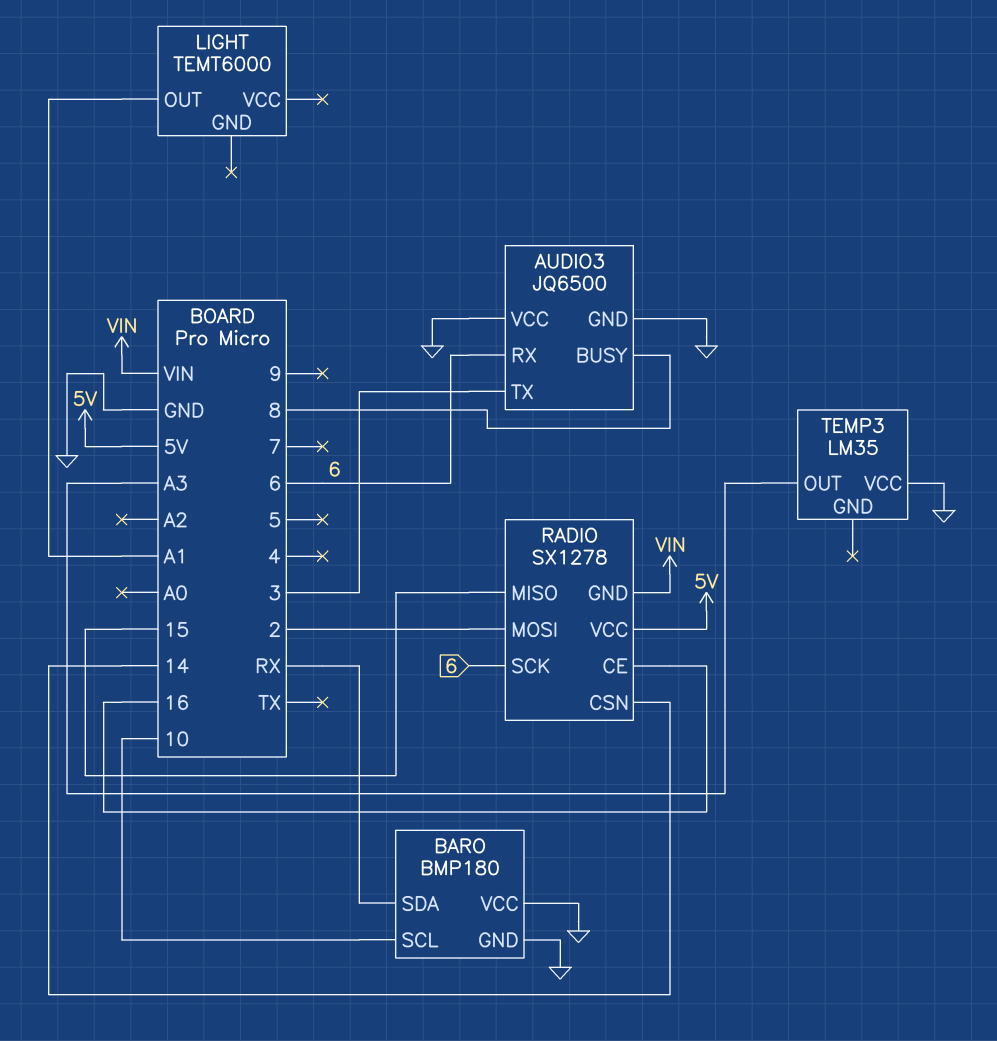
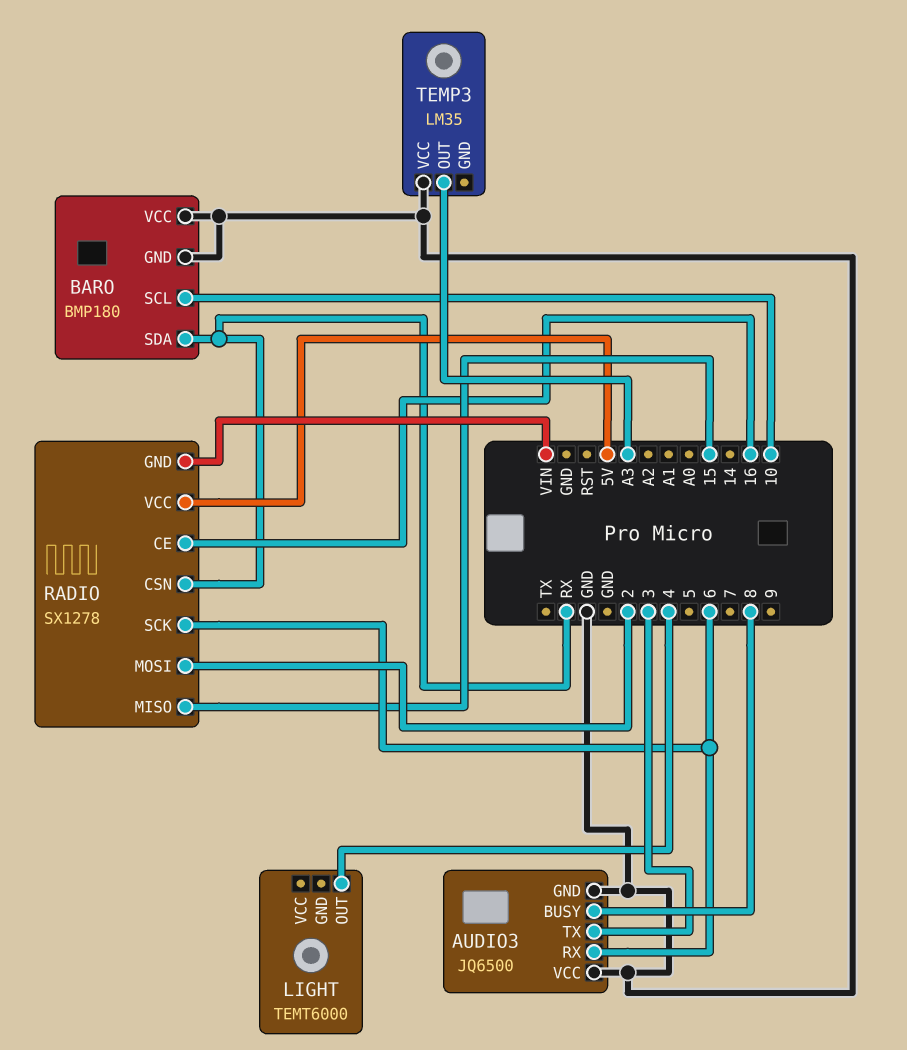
LIGHT pin OUT: A1 -> 4
RADIO pin CSN: 14 -> RX

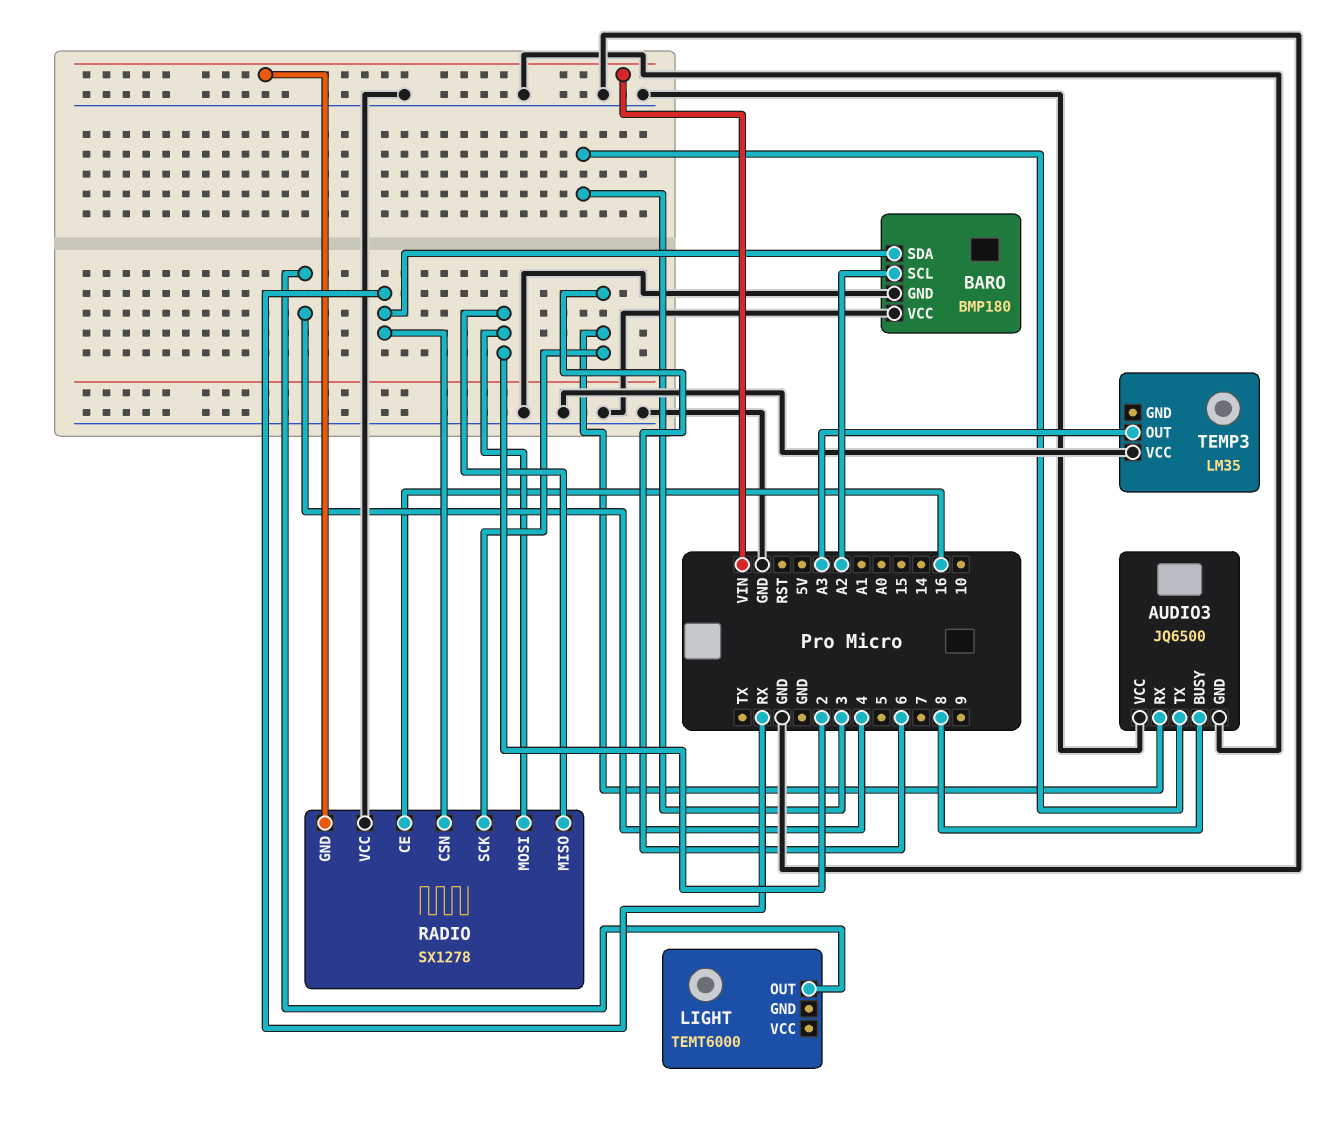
BARO pin SCL: 10 -> A2
RADIO pin MISO: 15 -> 2
RADIO pin VCC: 5V -> GND

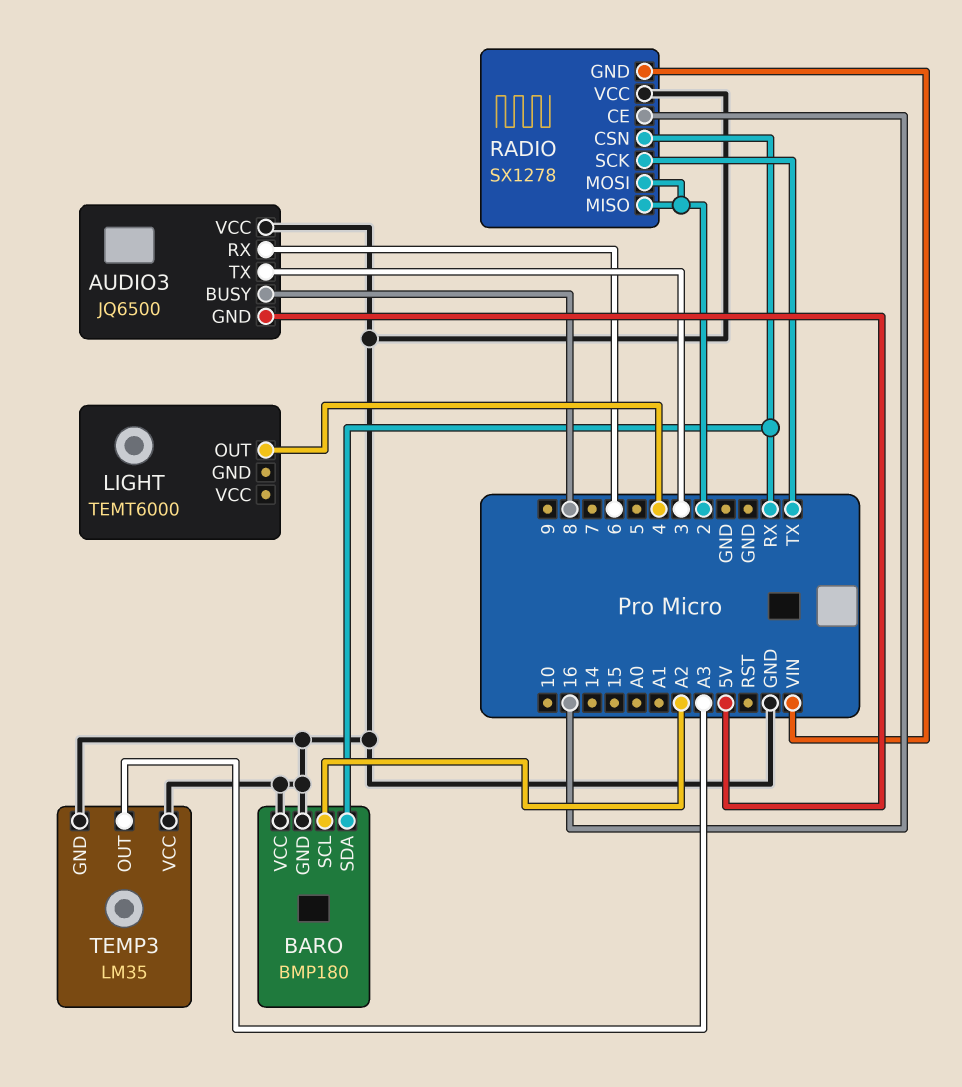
AUDIO3 pin GND: GND -> 5V
RADIO pin SCK: 6 -> TX
TEMP3 pin GND: none -> GND

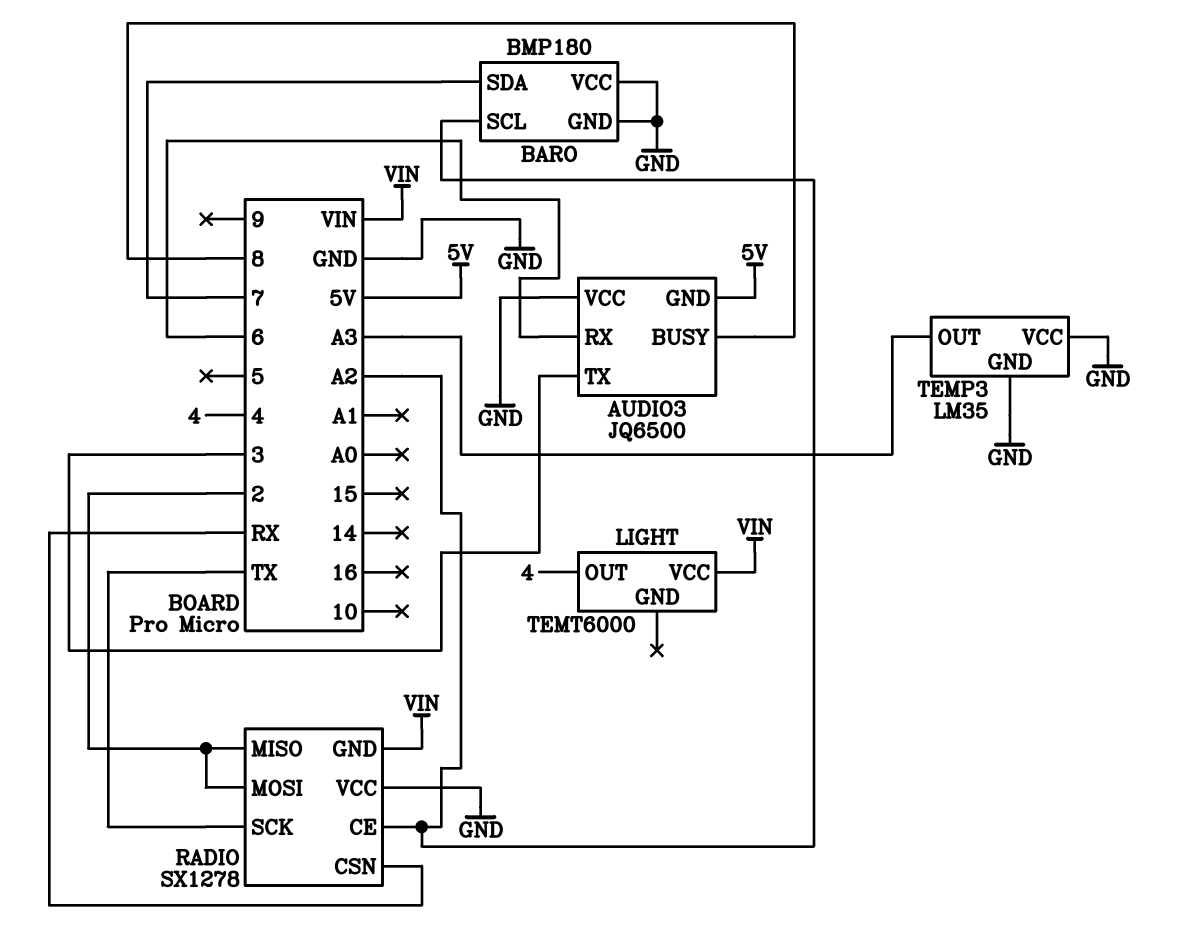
BARO pin SDA: RX -> 7
LIGHT pin VCC: none -> VIN
RADIO pin CE: 16 -> A2

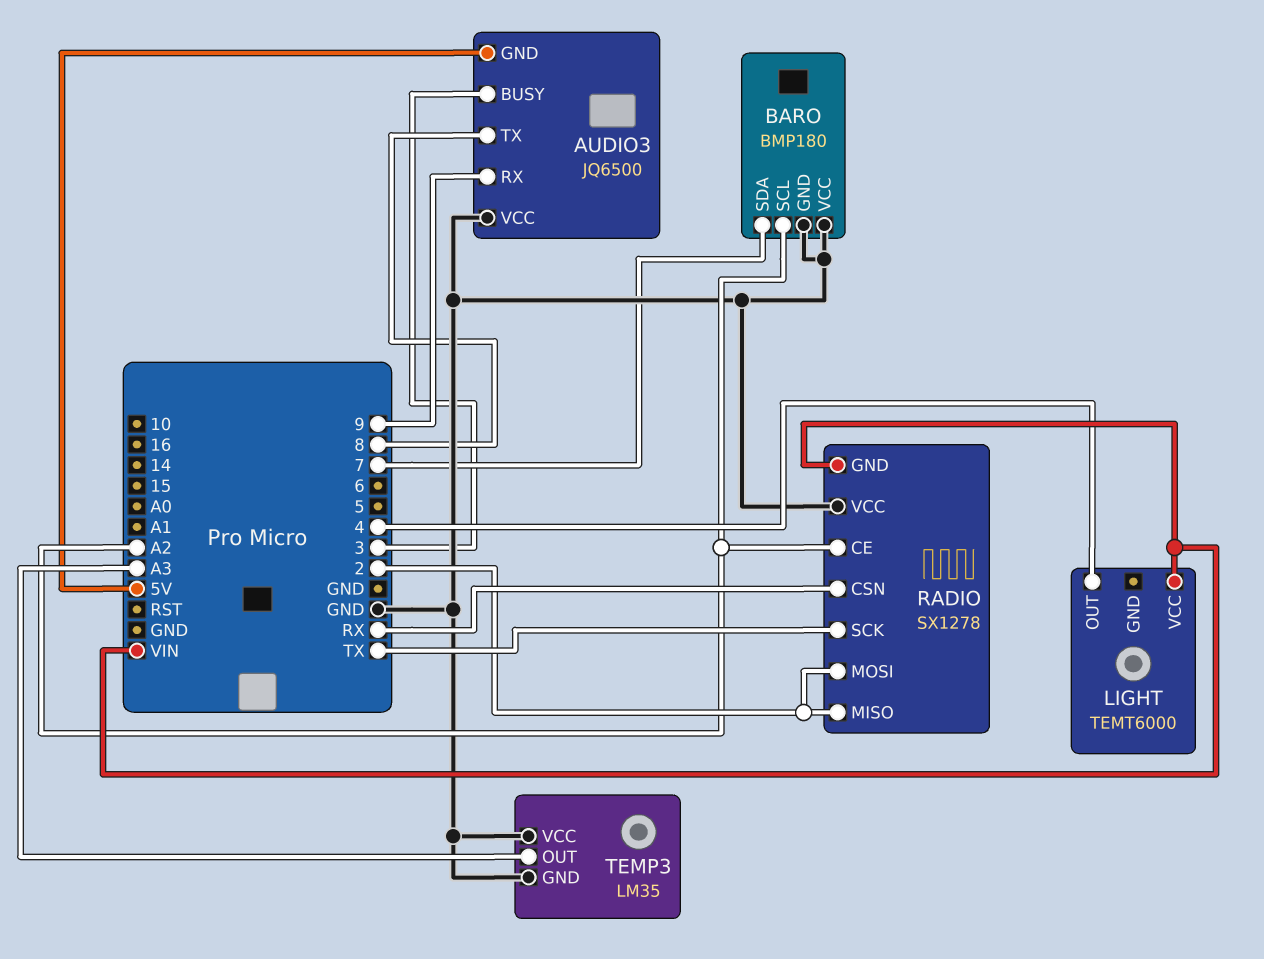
AUDIO3 pin BUSY: 8 -> 3
AUDIO3 pin RX: 6 -> 9
AUDIO3 pin TX: 3 -> 8

